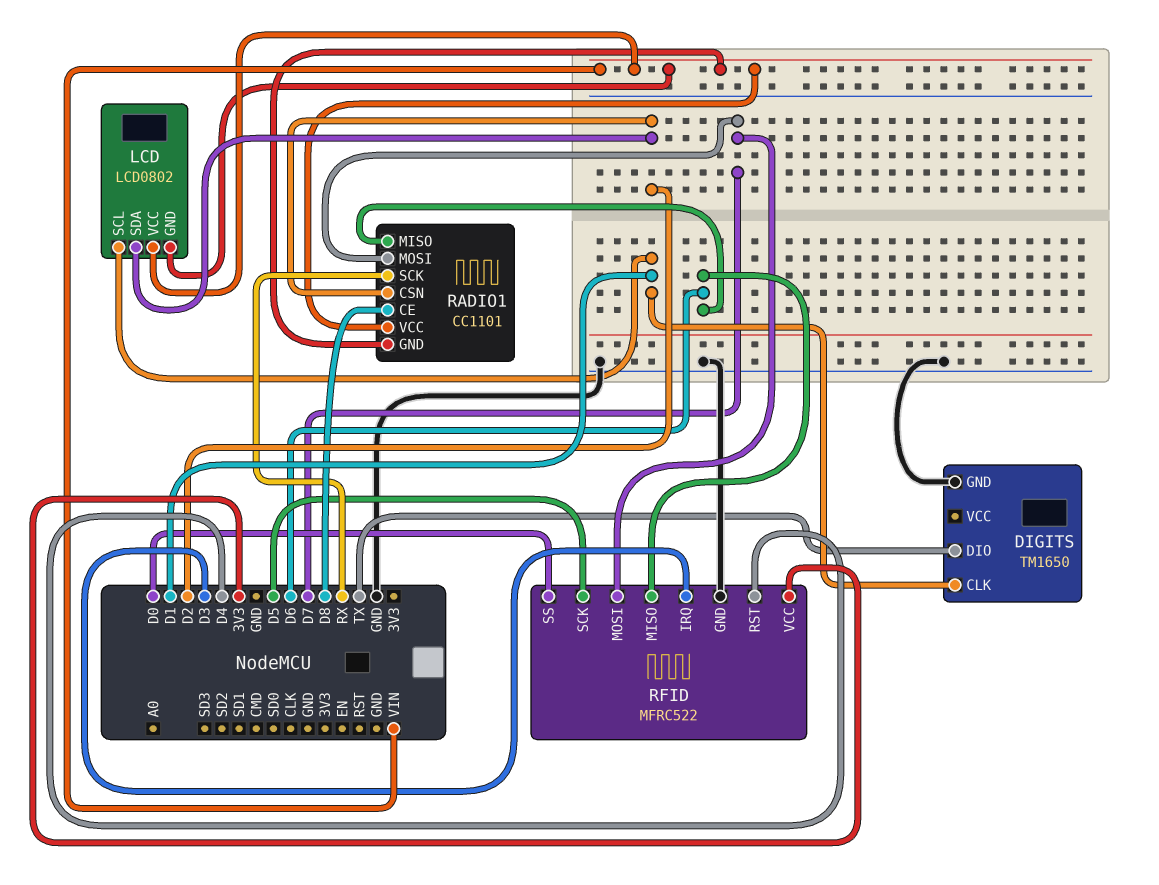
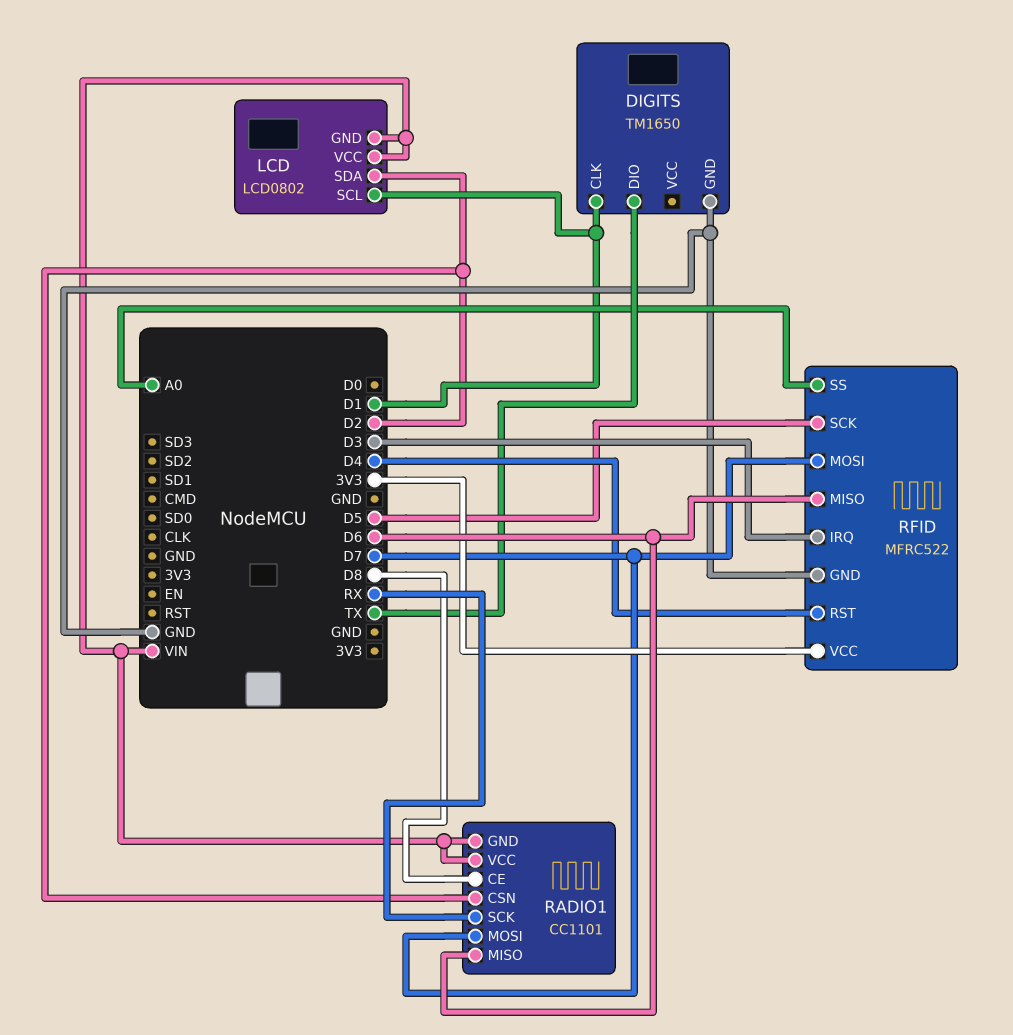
RFID pin SS: D0 -> A0

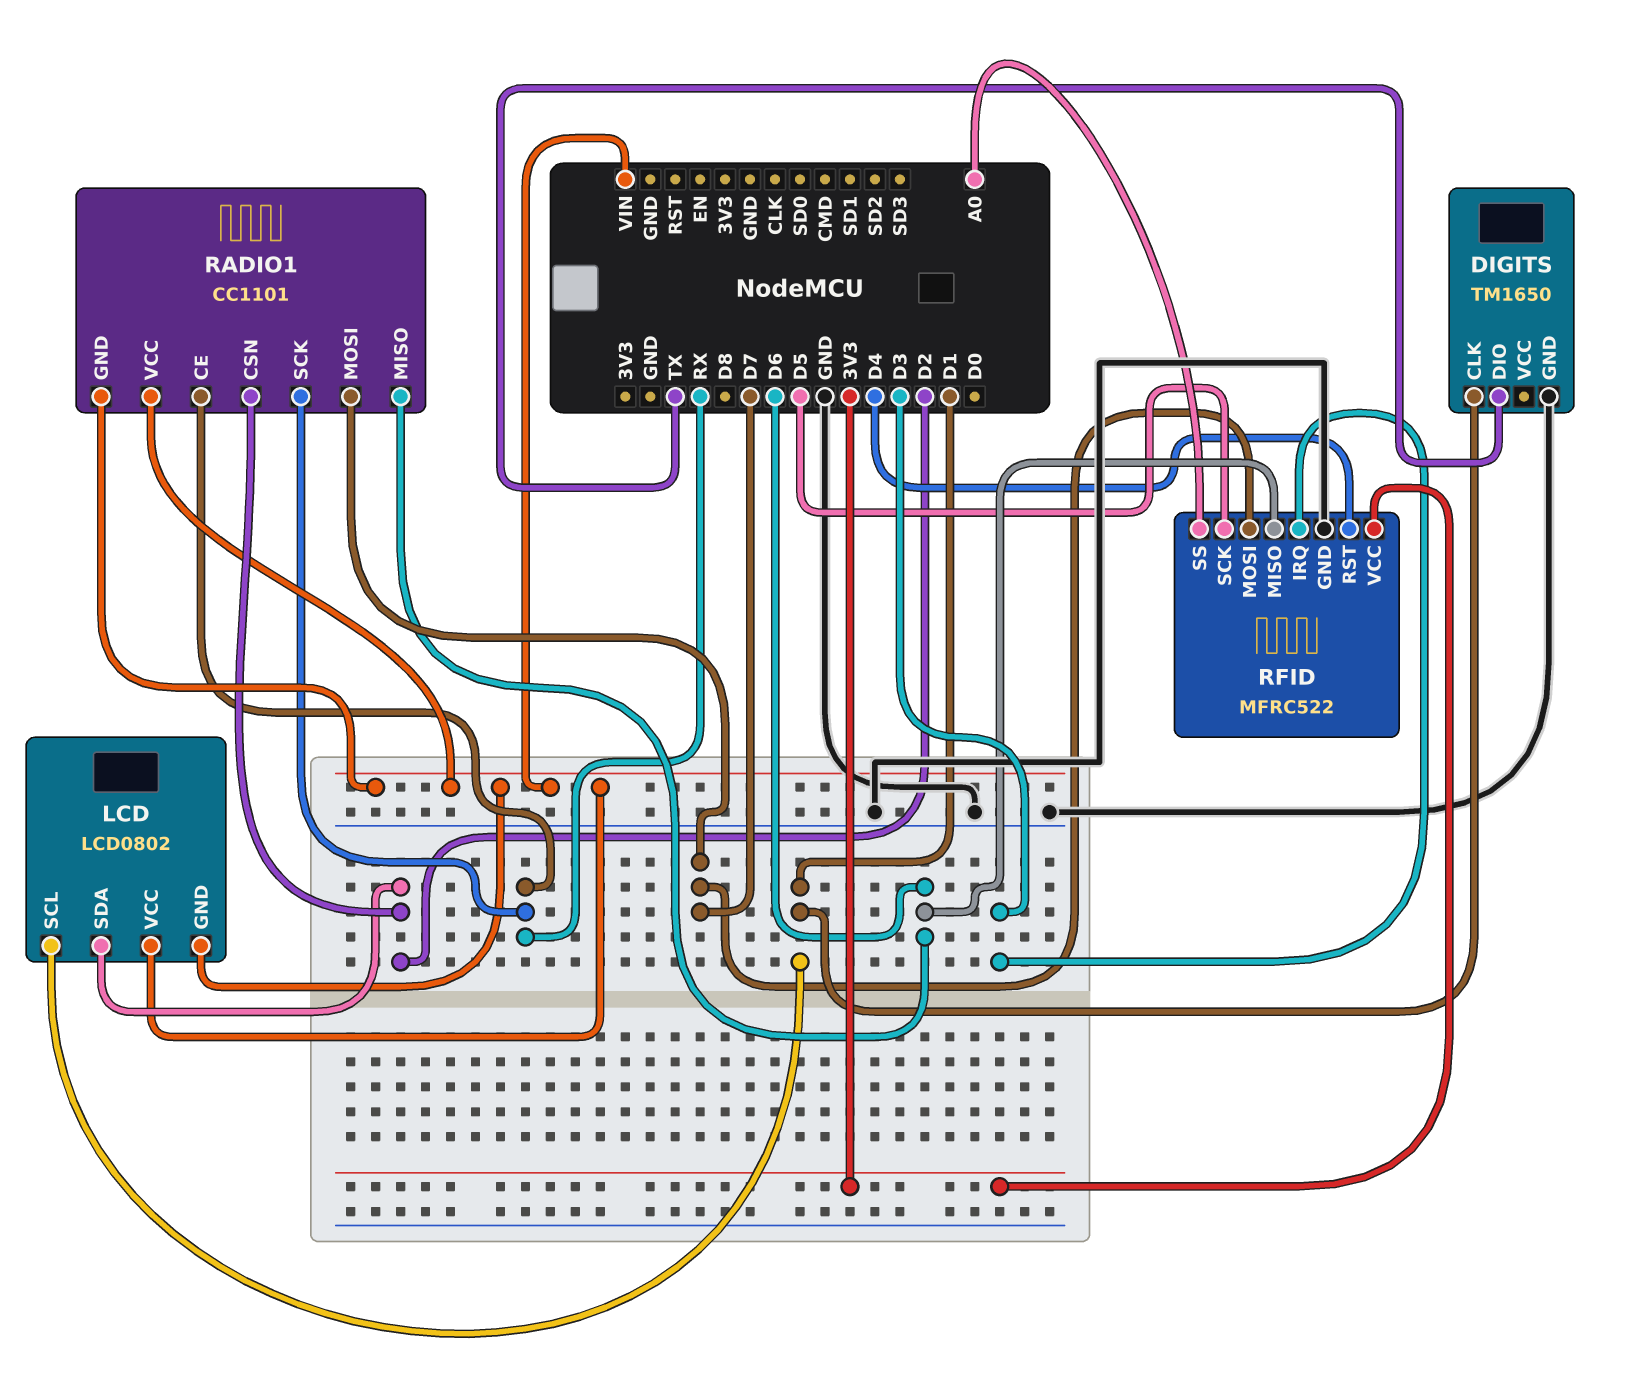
RADIO1 pin CE: D8 -> RX

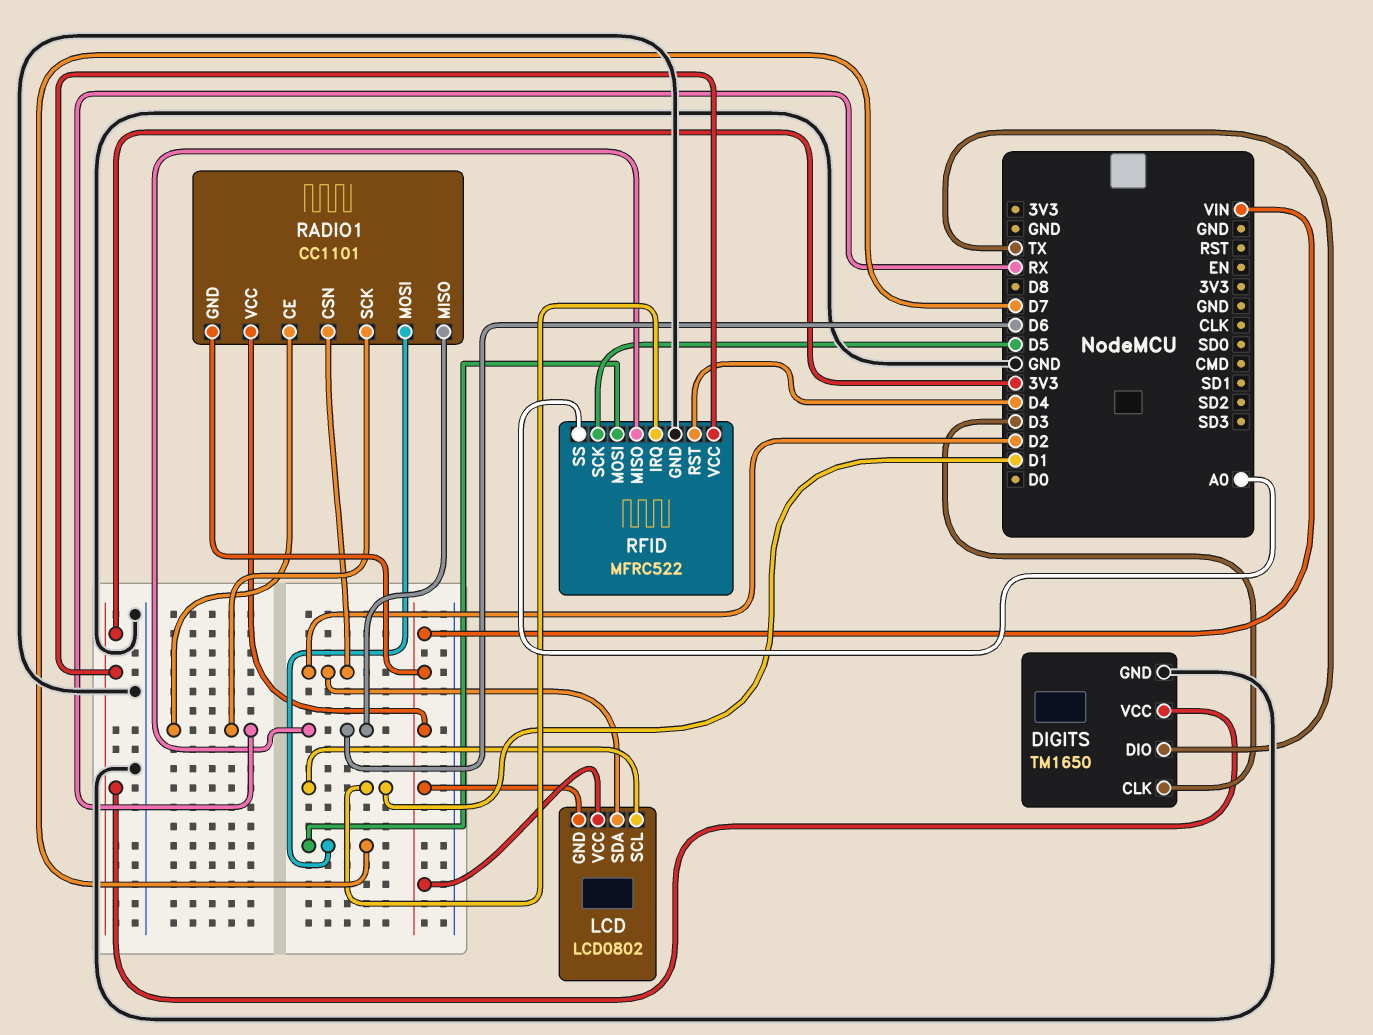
DIGITS pin CLK: D1 -> D3
DIGITS pin VCC: none -> 3V3
RFID pin IRQ: D3 -> D1

